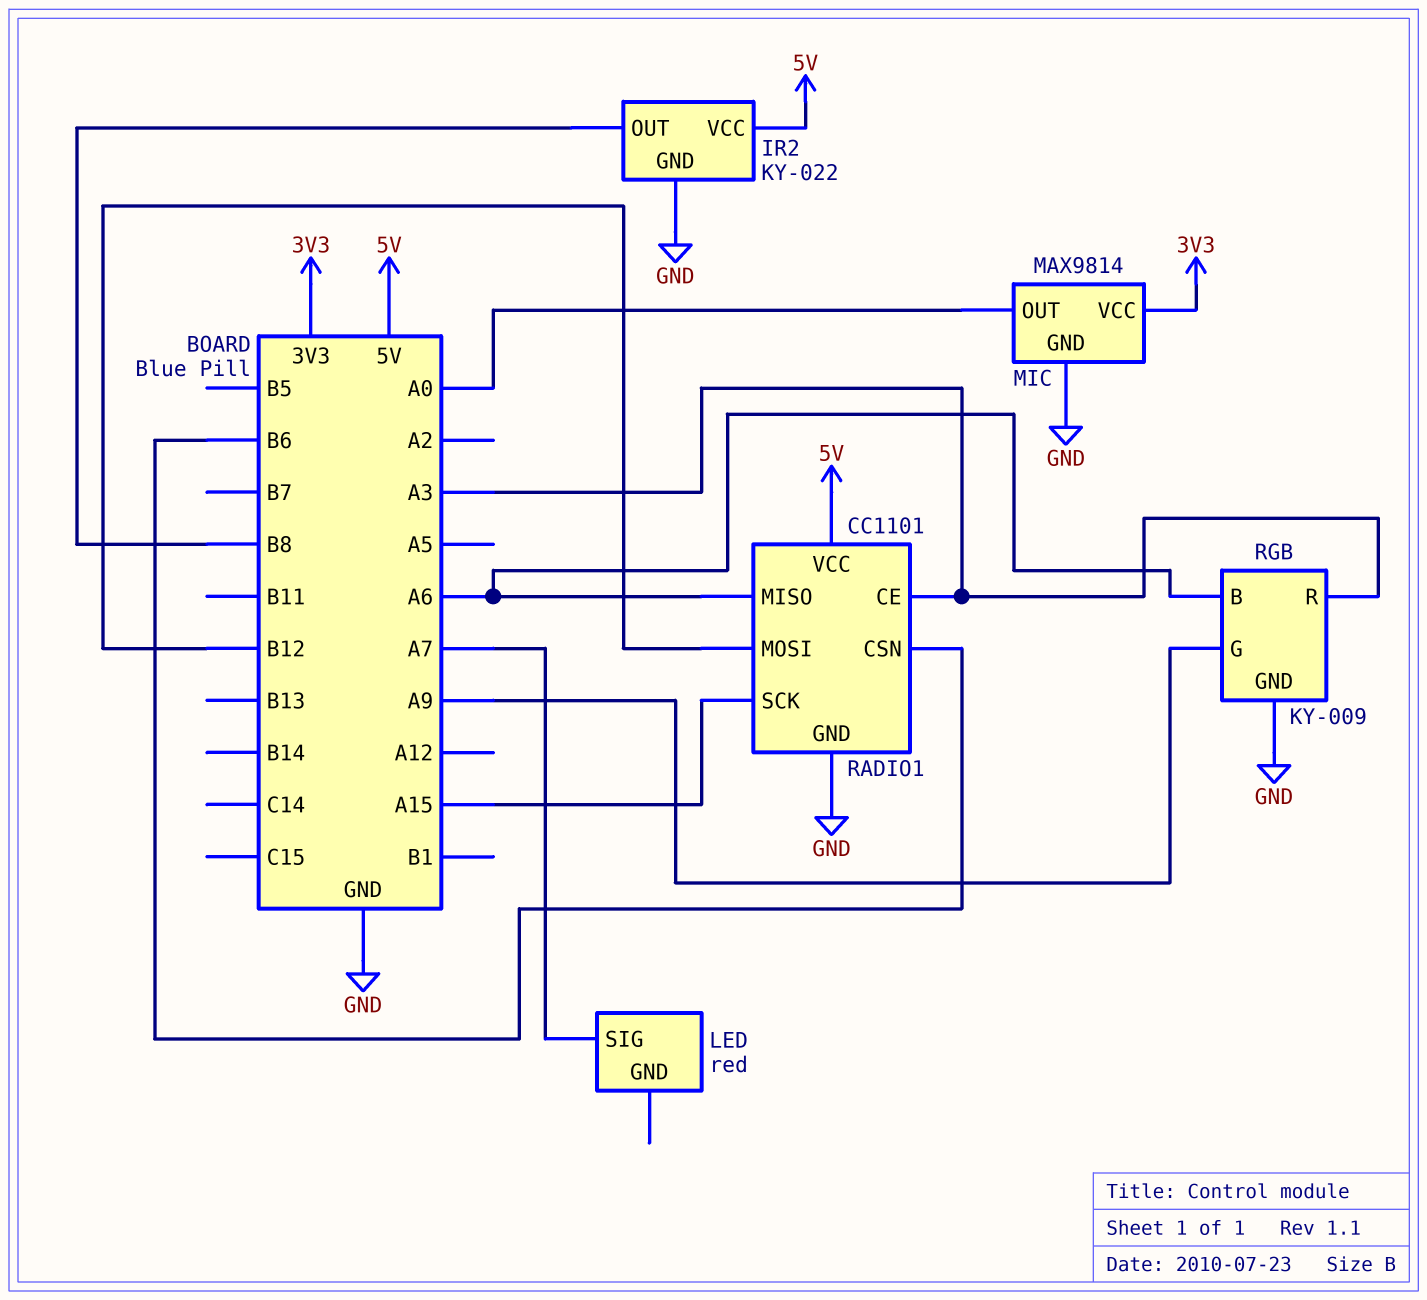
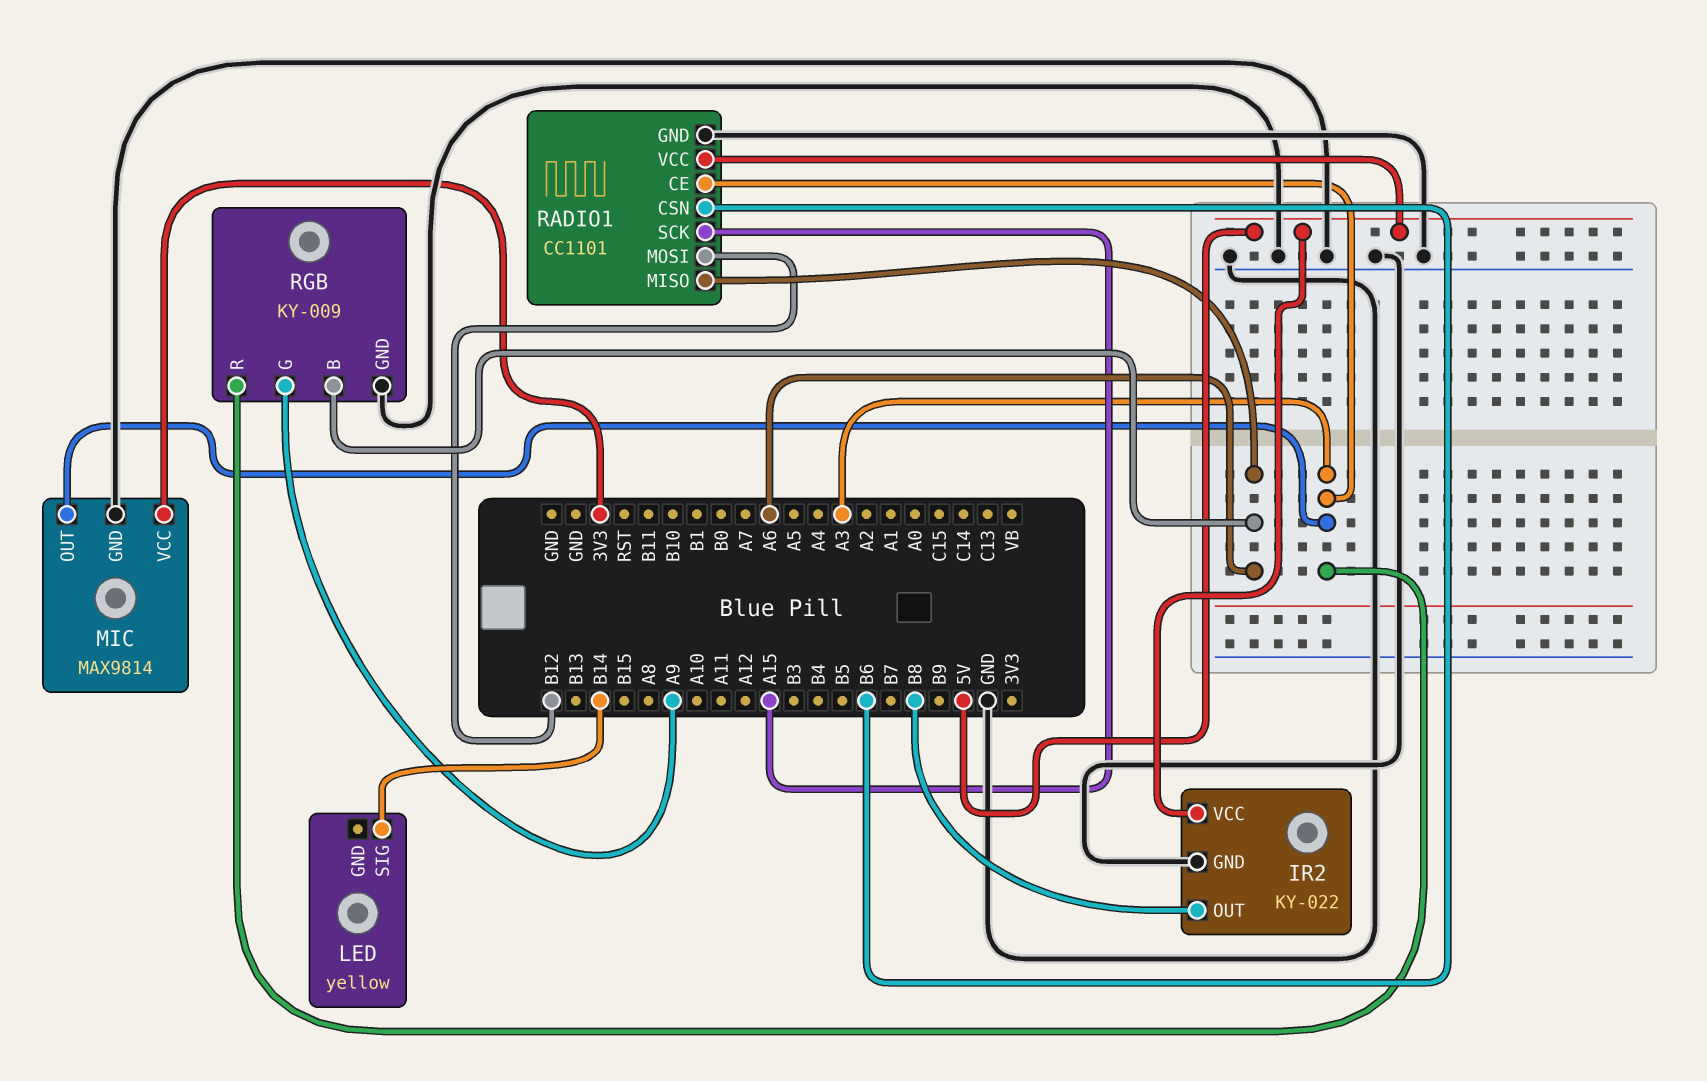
LED: red -> yellow
LED pin SIG: A7 -> B14
MIC pin OUT: A0 -> A3

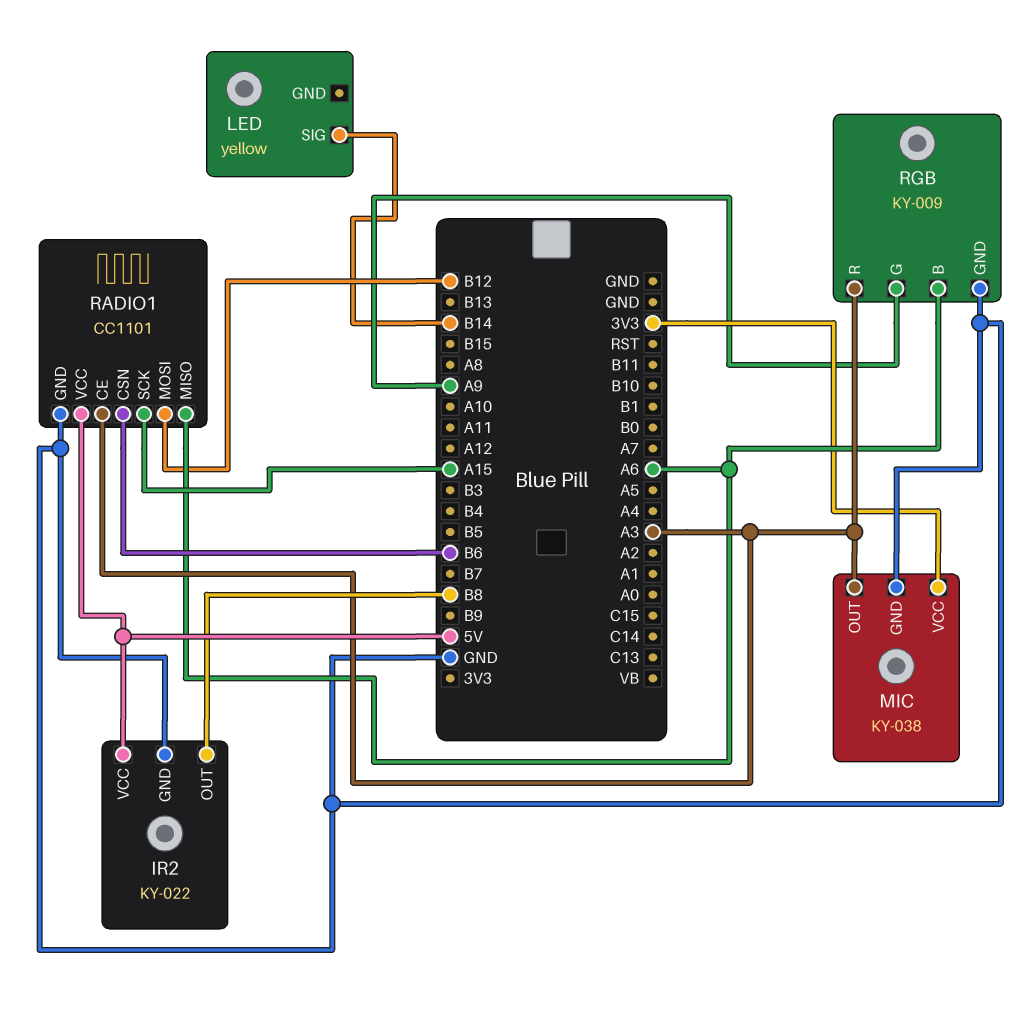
MIC: MAX9814 -> KY-038

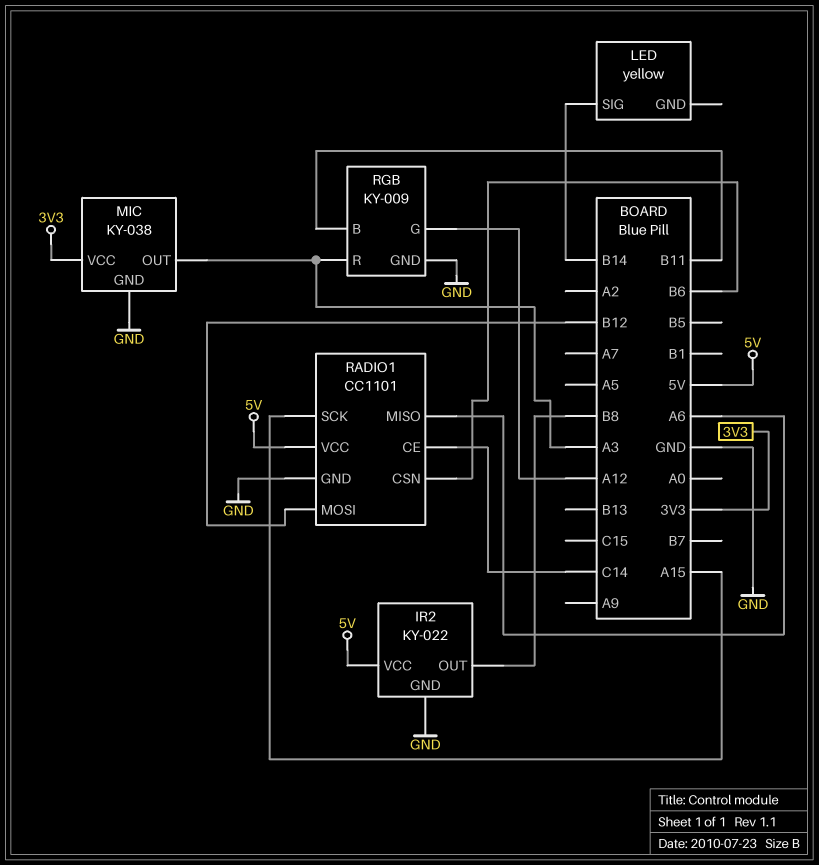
RADIO1 pin CE: A3 -> C14
RGB pin B: A6 -> B11
RGB pin G: A9 -> A12

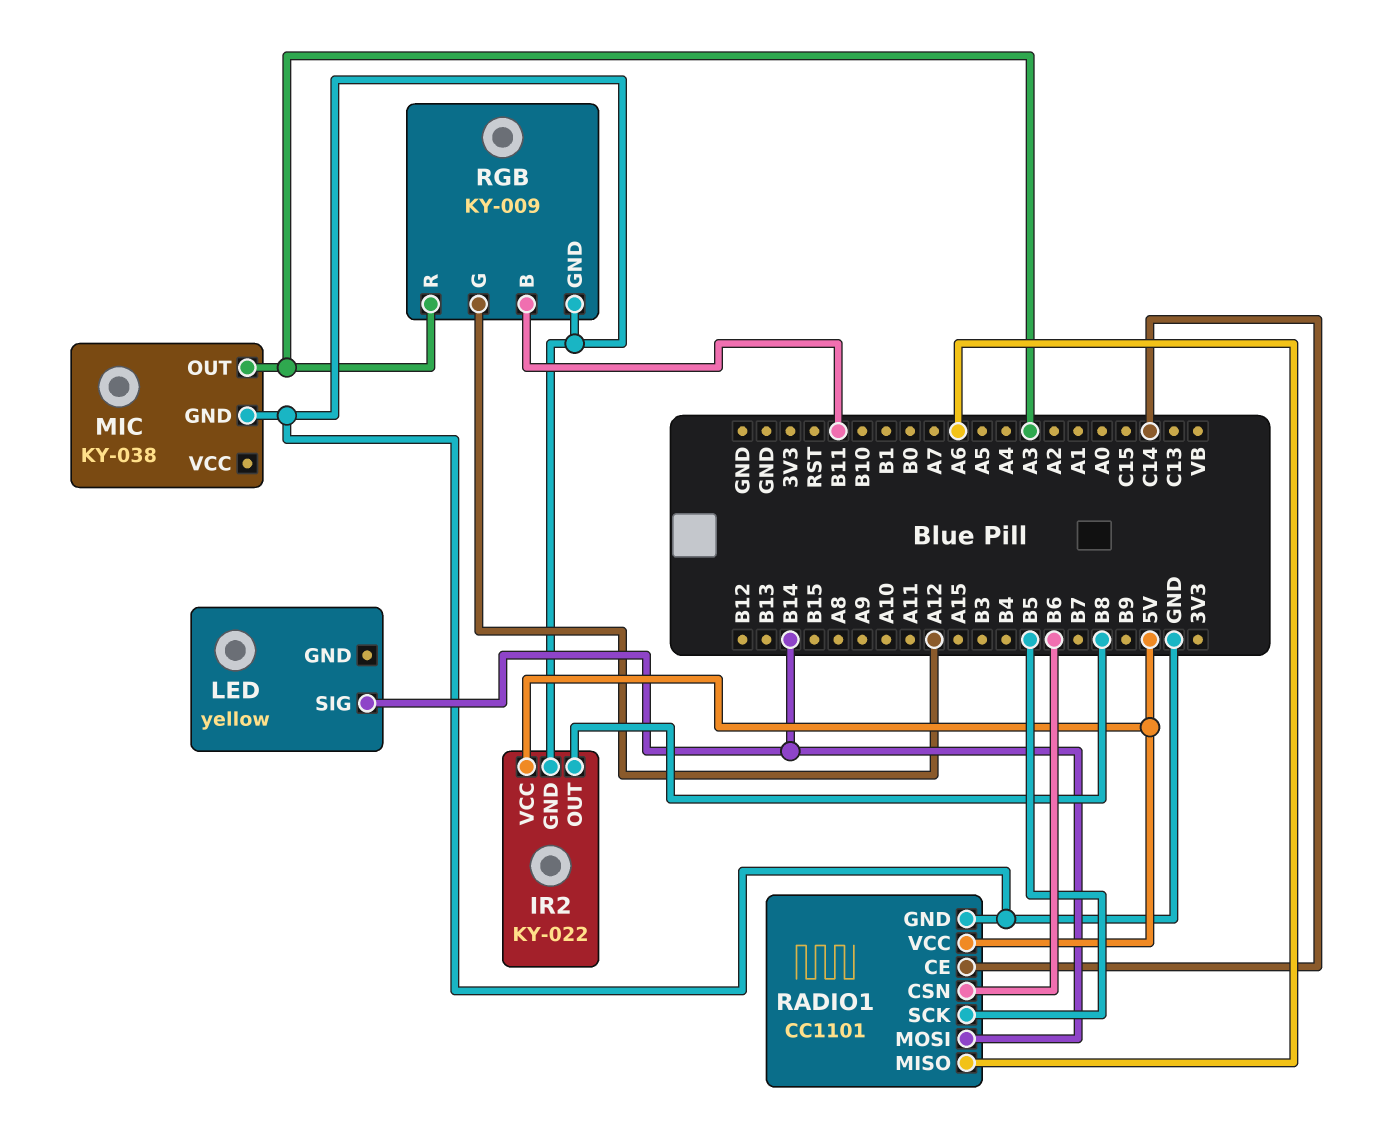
MIC pin VCC: 3V3 -> none
RADIO1 pin MOSI: B12 -> B14
RADIO1 pin SCK: A15 -> B5

